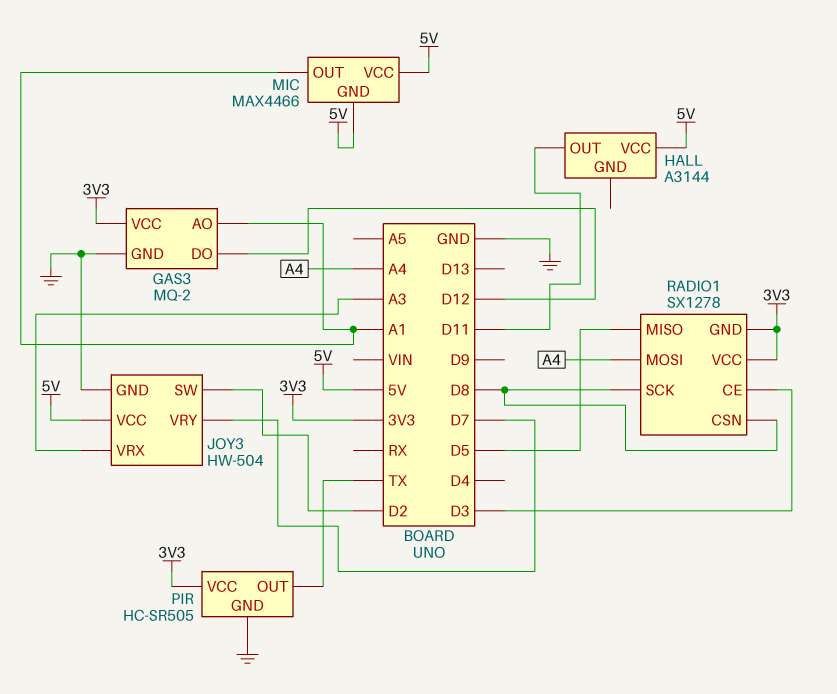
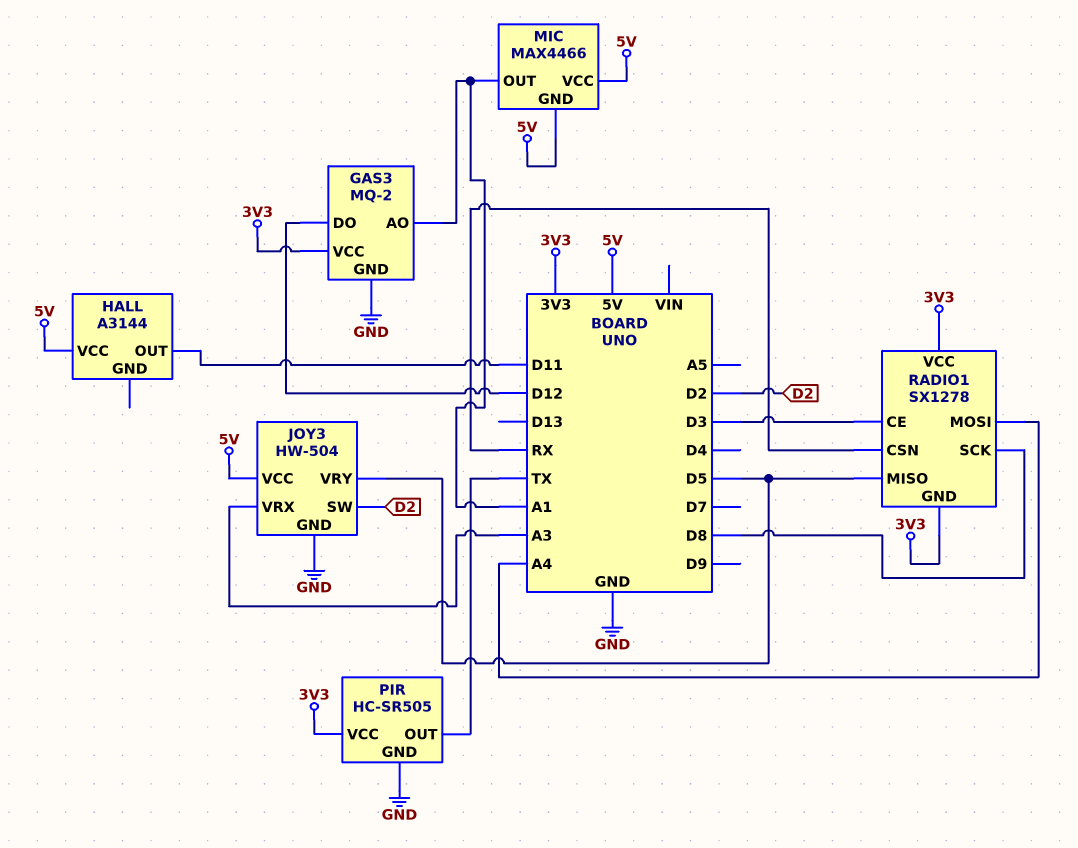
JOY3 pin VRY: D7 -> D5
RADIO1 pin CSN: D8 -> RX

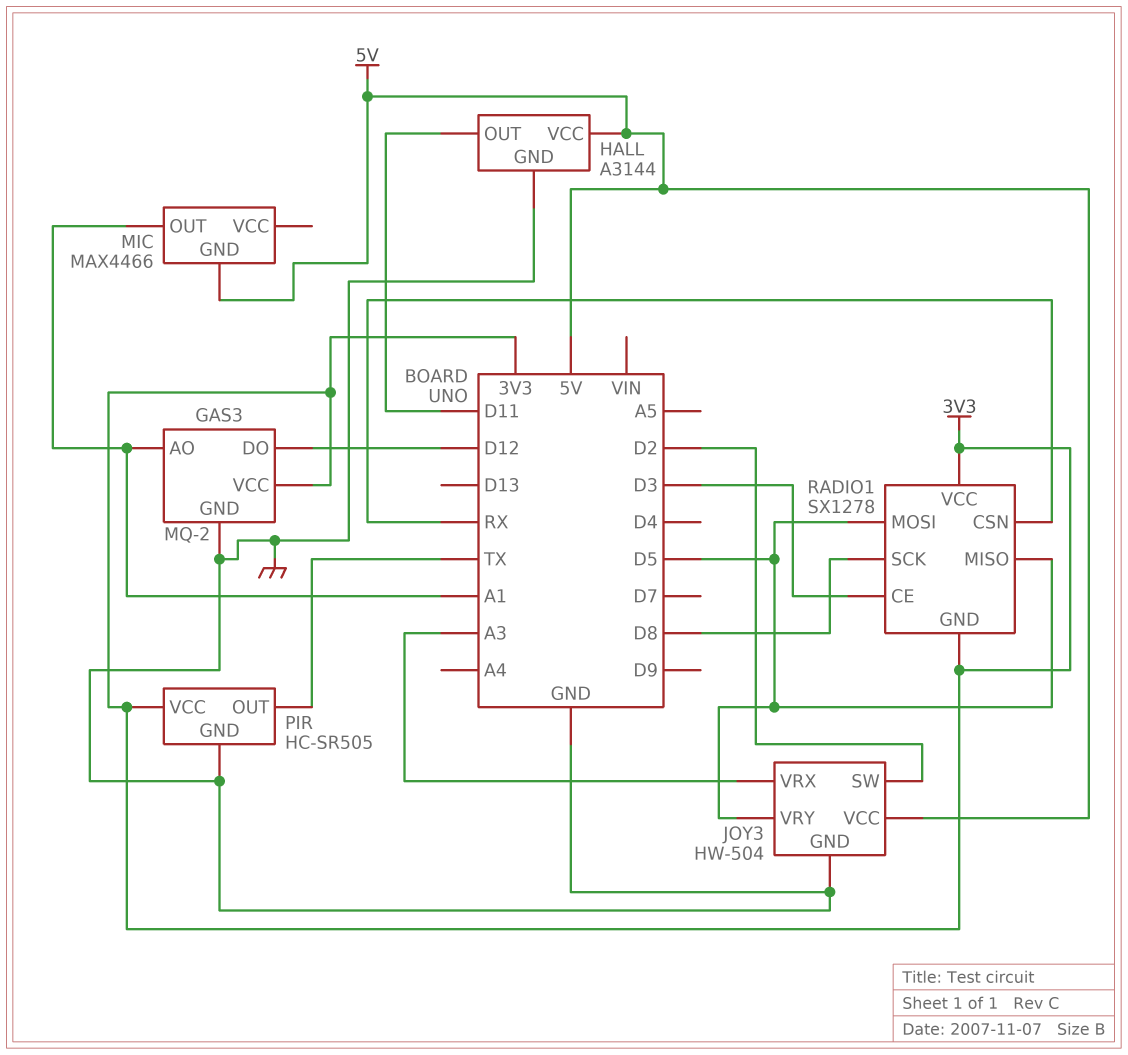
HALL pin GND: none -> GND
MIC pin VCC: 5V -> none
RADIO1 pin MOSI: A4 -> D5

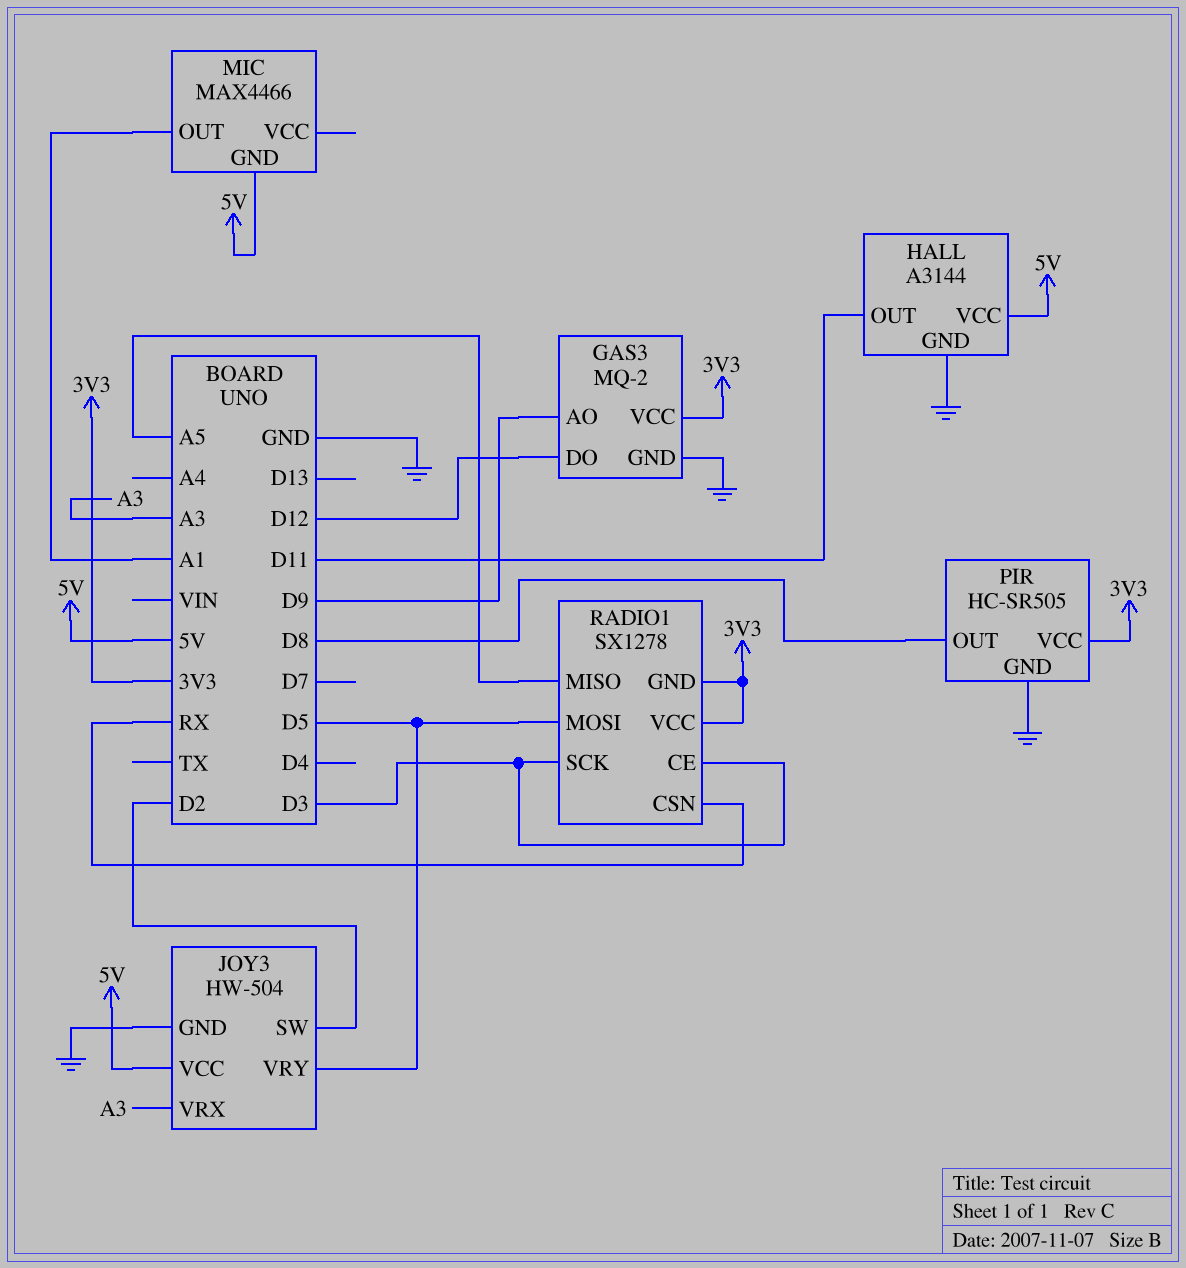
GAS3 pin AO: A1 -> D9
PIR pin OUT: TX -> D8
RADIO1 pin MISO: D5 -> A5
RADIO1 pin SCK: D8 -> D3

